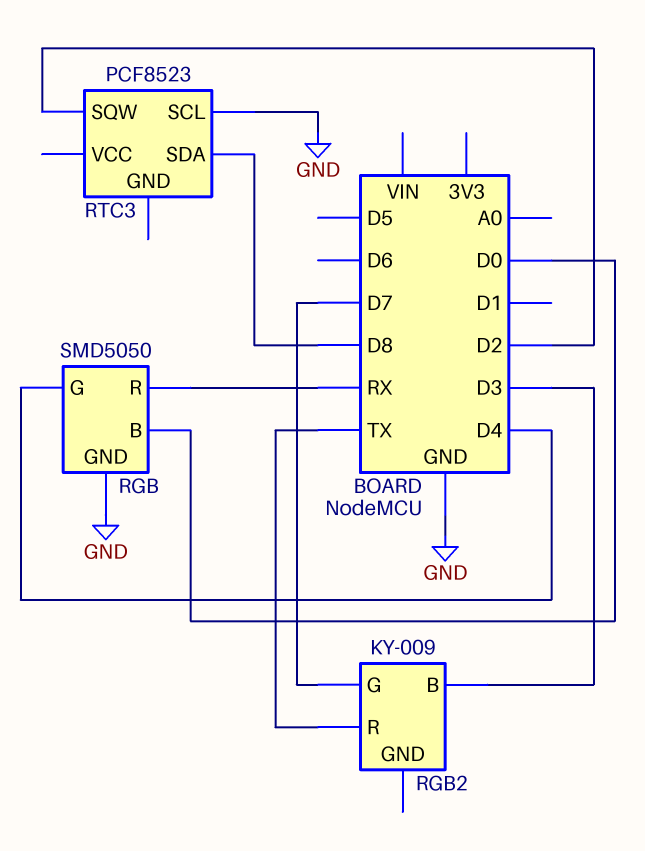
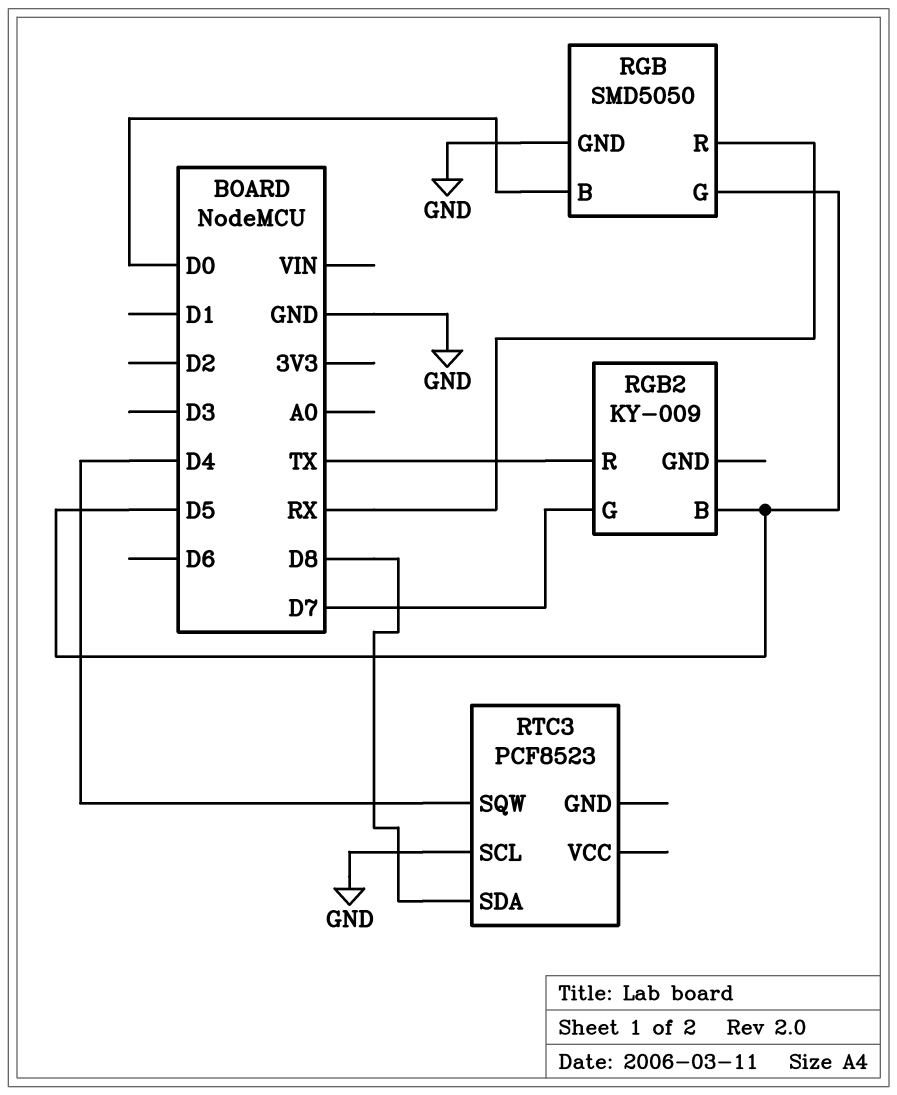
RGB pin G: D4 -> D5
RGB2 pin B: D3 -> D5
RTC3 pin SQW: D2 -> D4

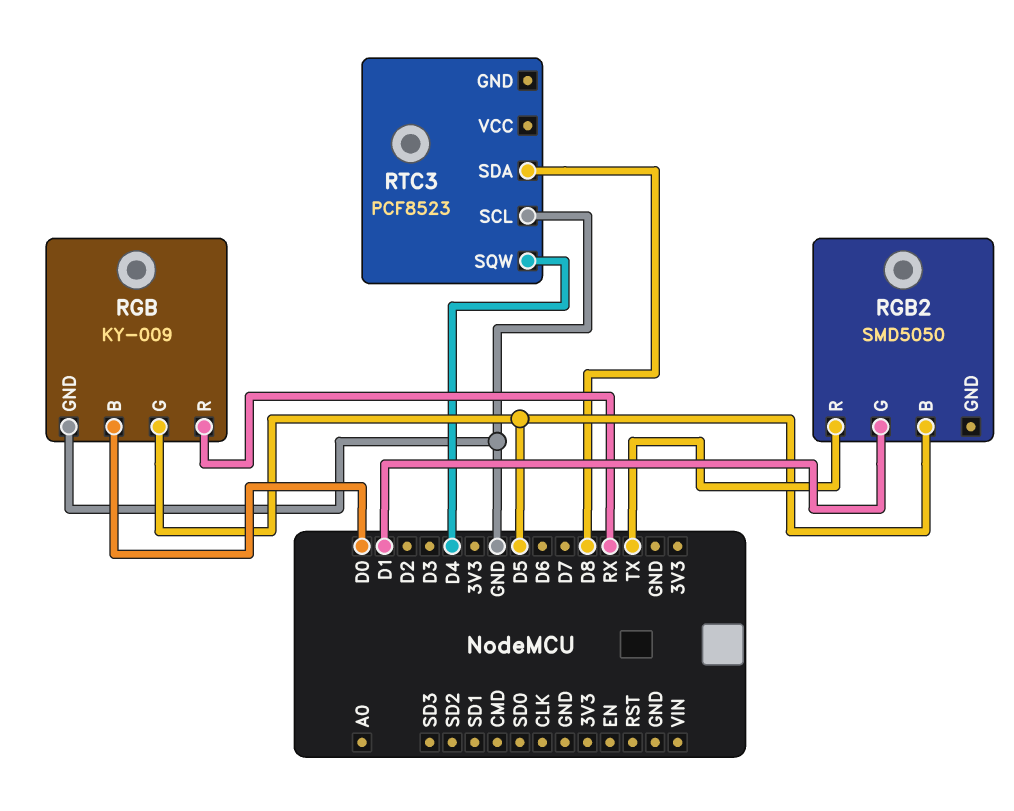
RGB: SMD5050 -> KY-009
RGB2: KY-009 -> SMD5050
RGB2 pin G: D7 -> D1

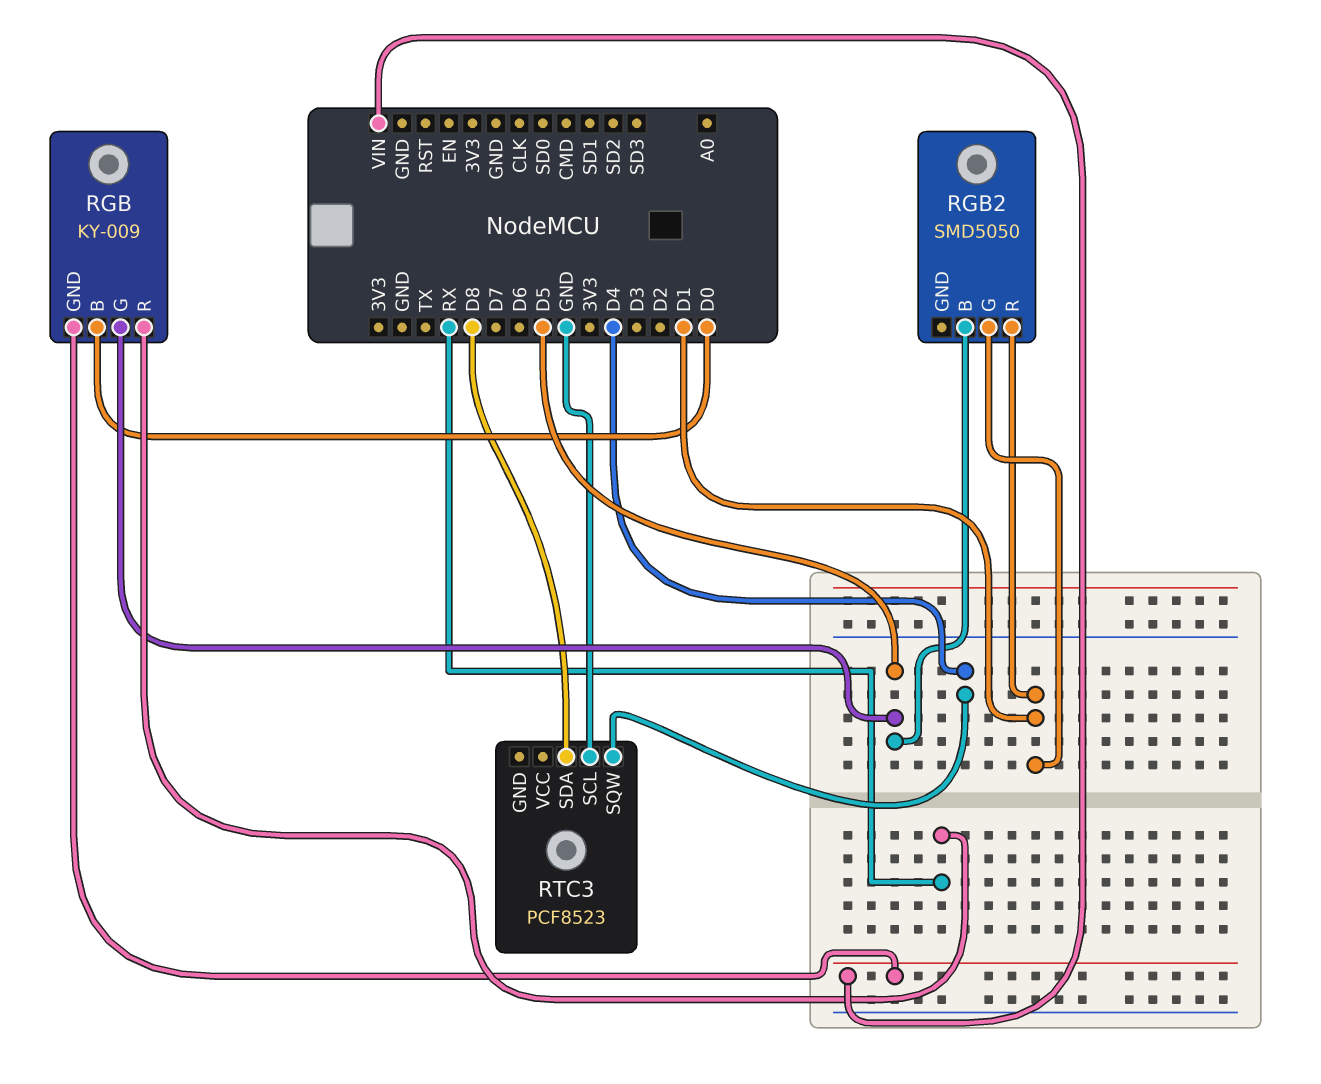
RGB pin GND: GND -> VIN
RGB2 pin R: TX -> D1

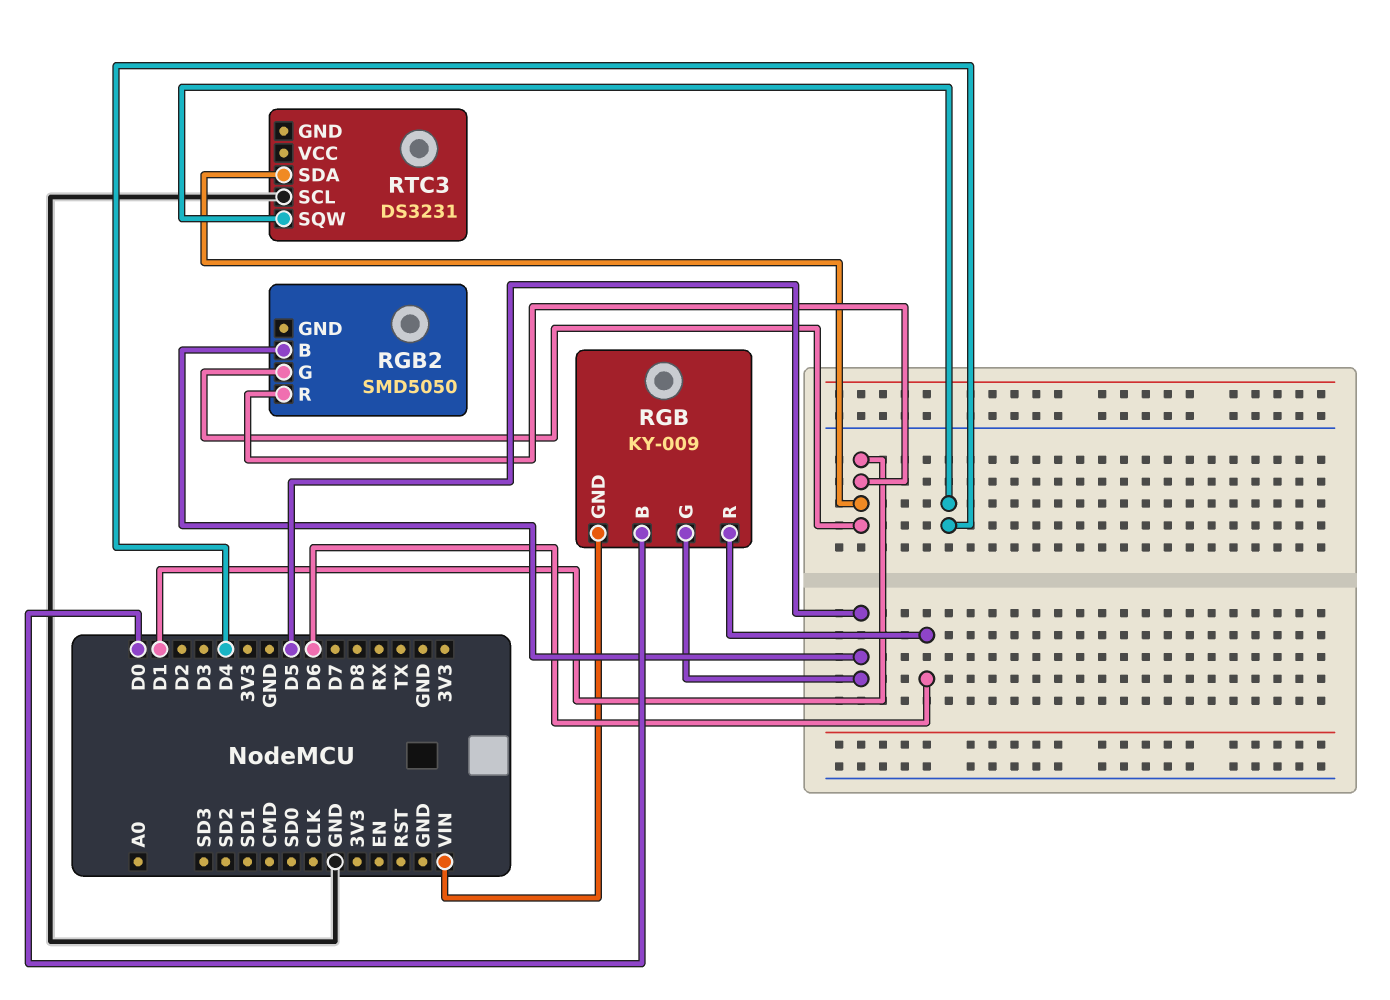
RGB pin R: RX -> D6
RTC3: PCF8523 -> DS3231
RTC3 pin SDA: D8 -> D1

